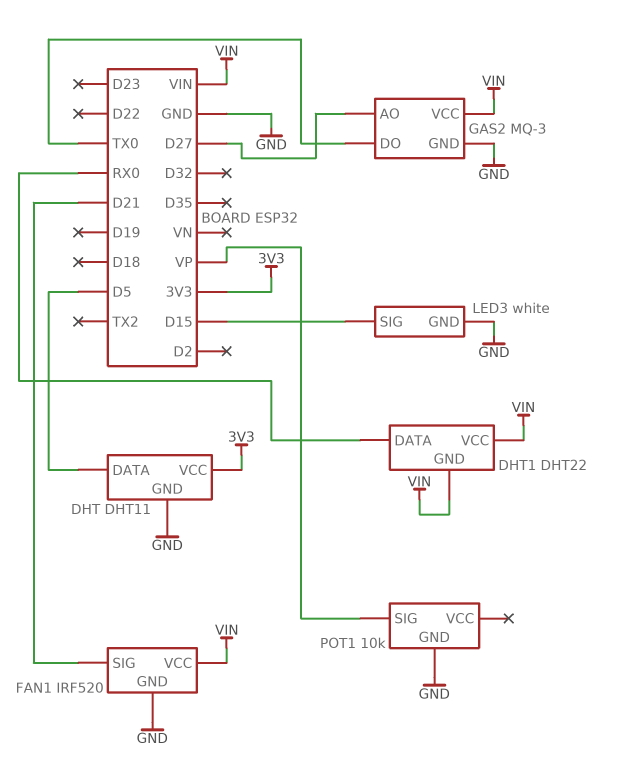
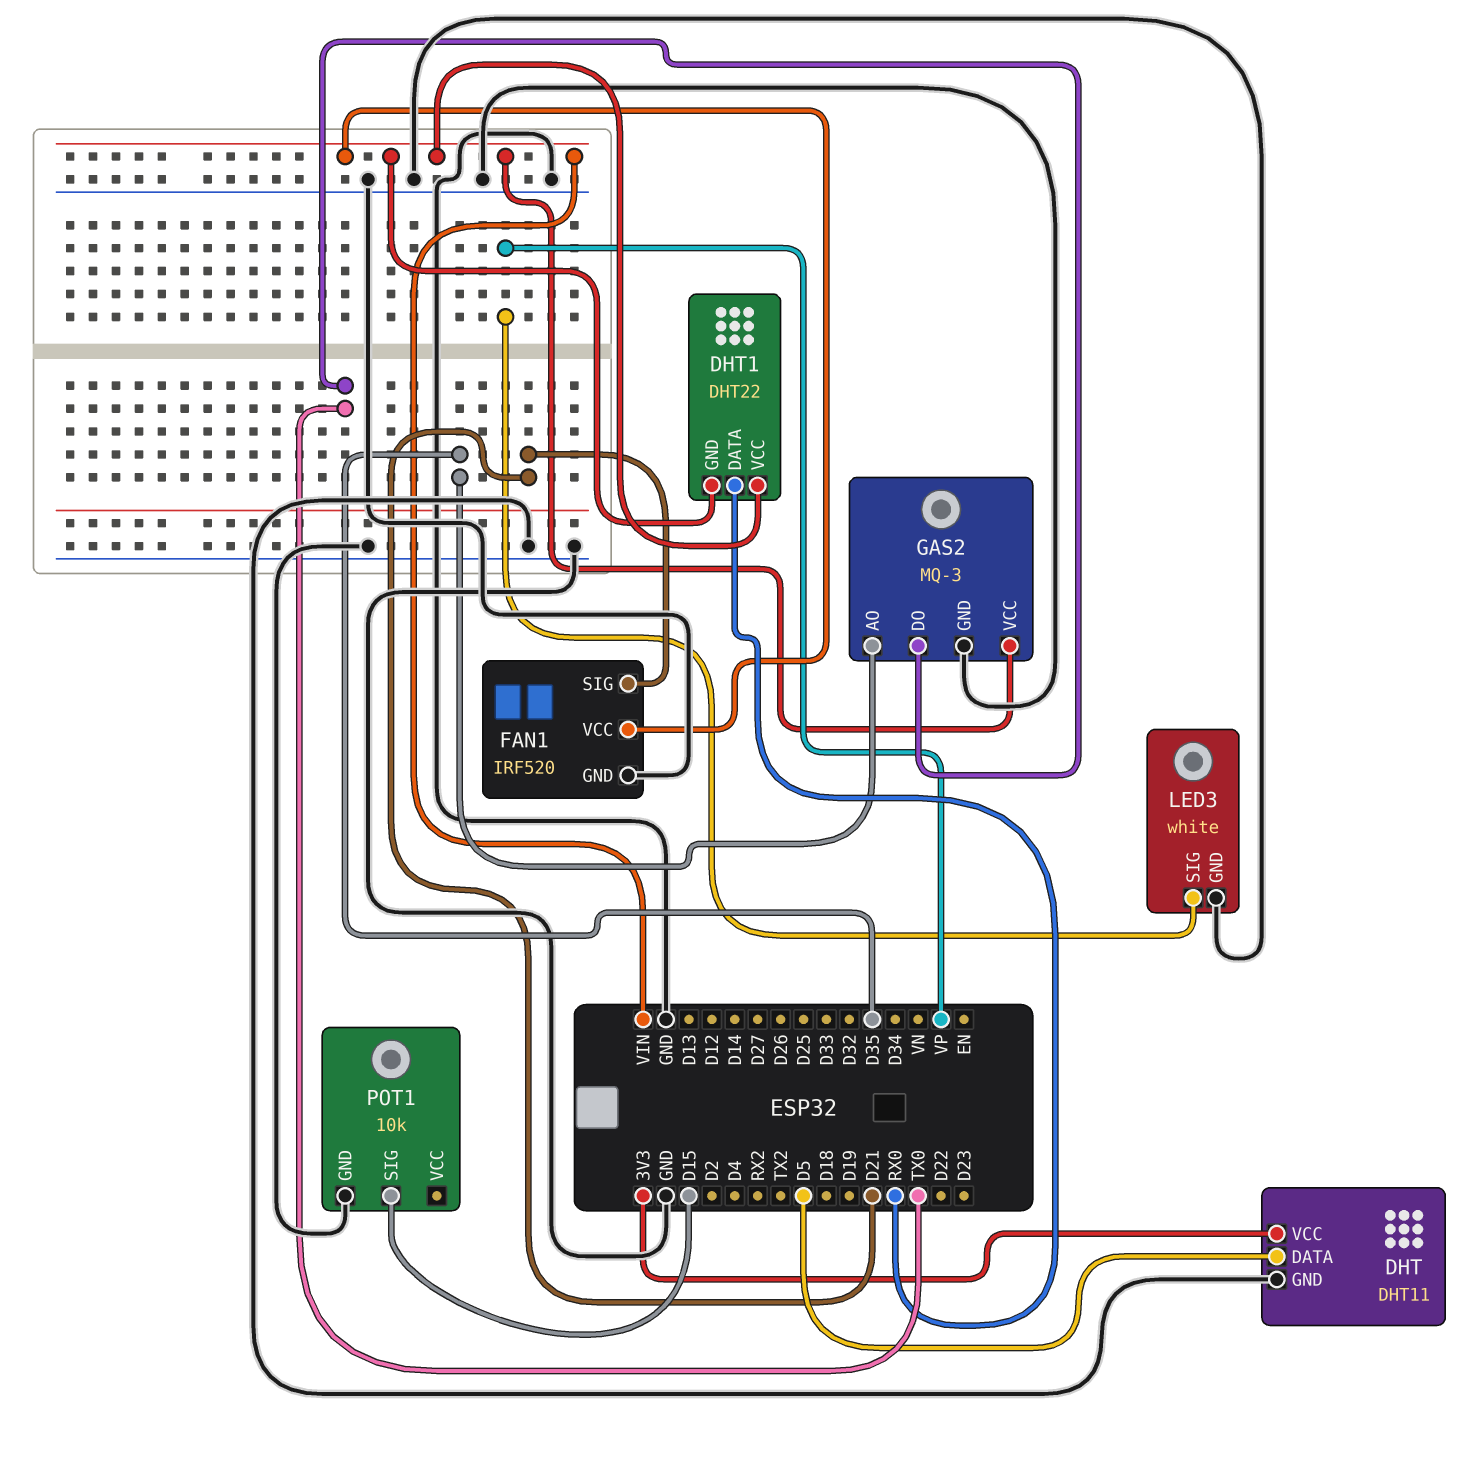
GAS2 pin AO: D27 -> D35
LED3 pin SIG: D15 -> VP
POT1 pin SIG: VP -> D15

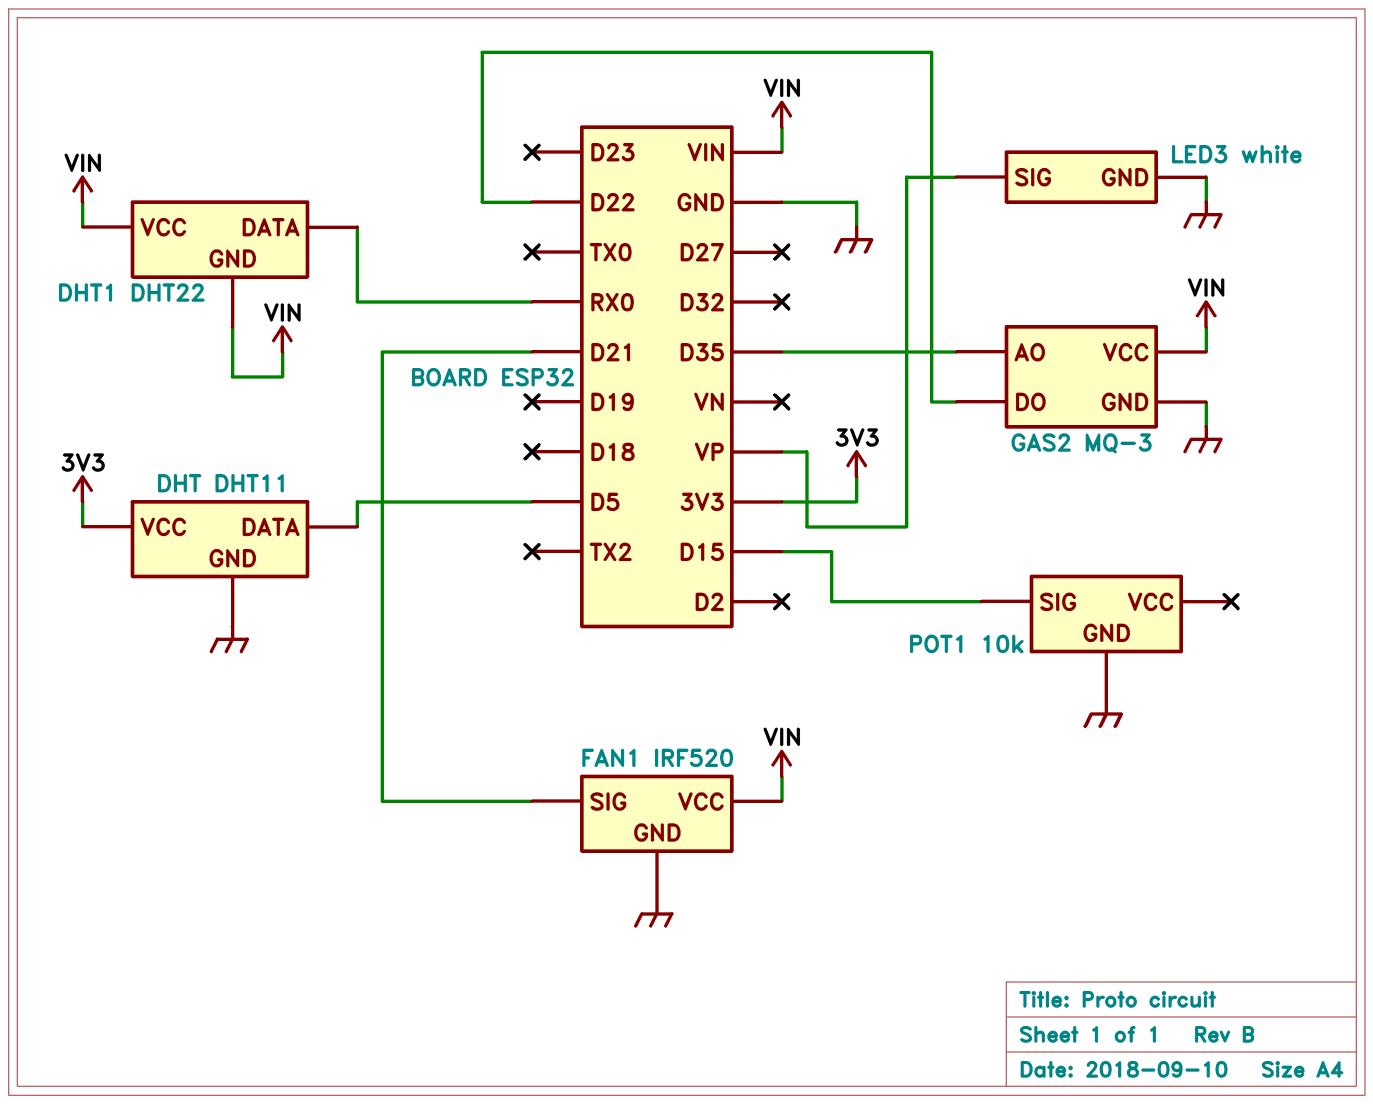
GAS2 pin DO: TX0 -> D22

